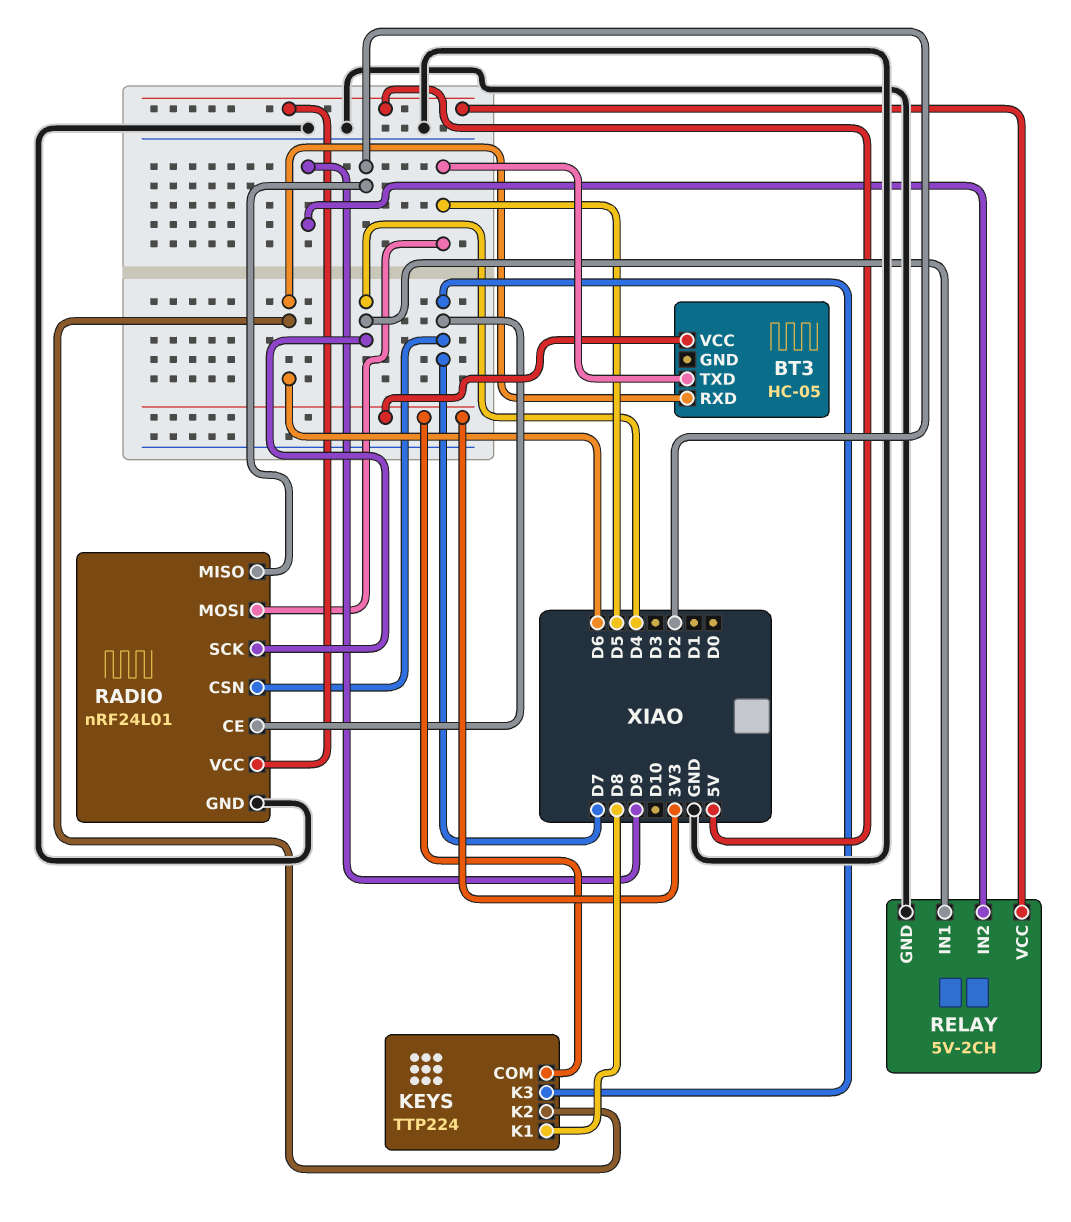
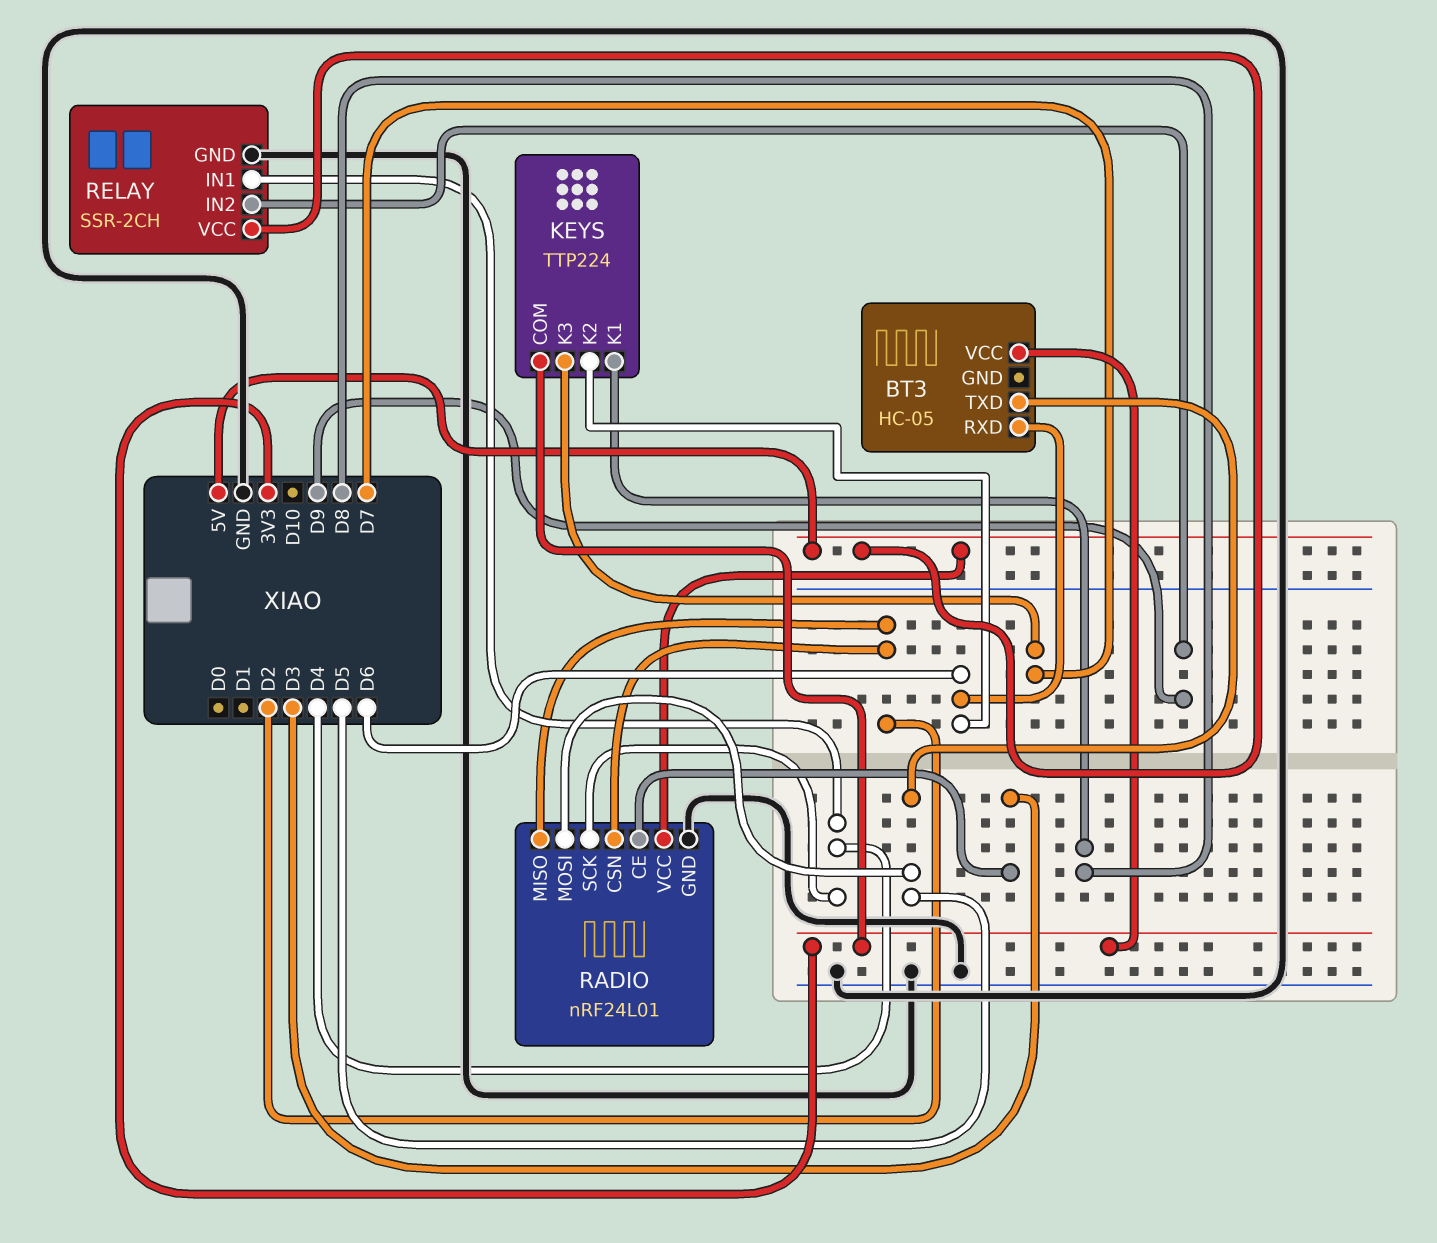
RADIO pin CE: D7 -> D3
RADIO pin CSN: D7 -> D2
RELAY: 5V-2CH -> SSR-2CH

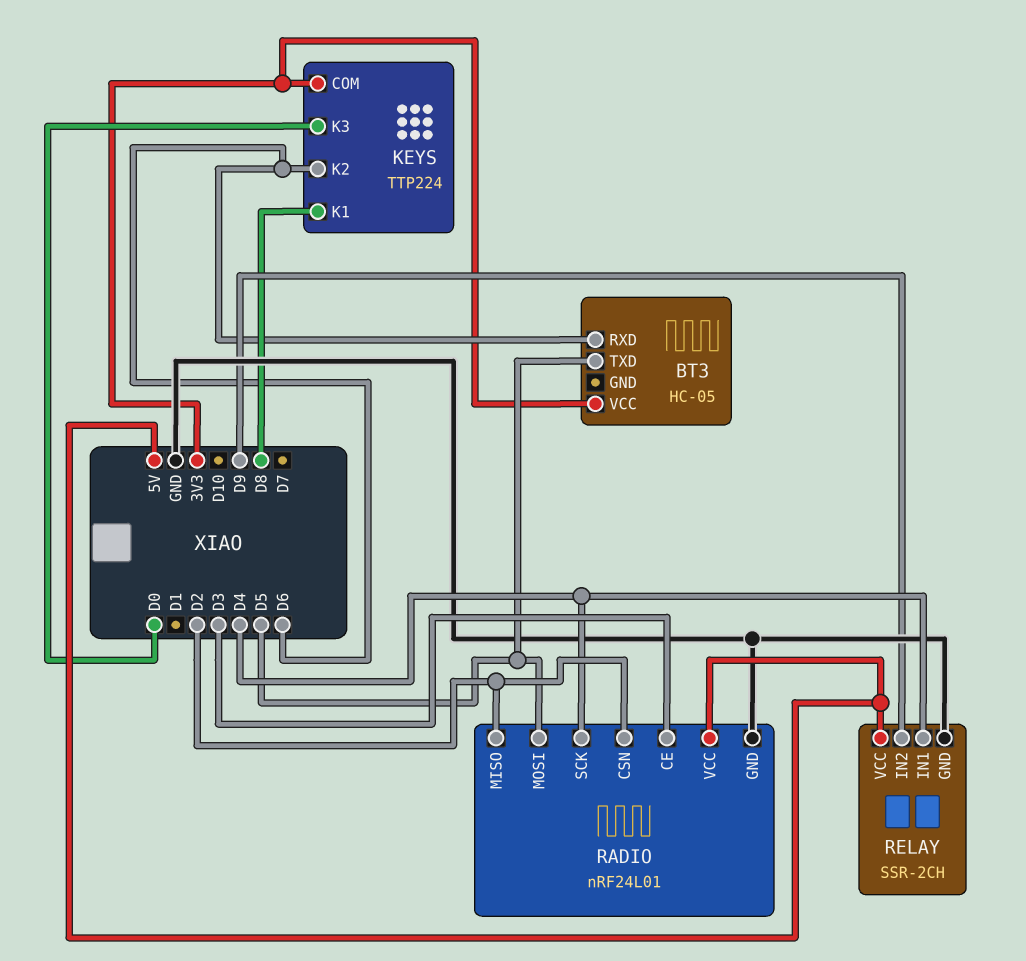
KEYS pin K3: D7 -> D0

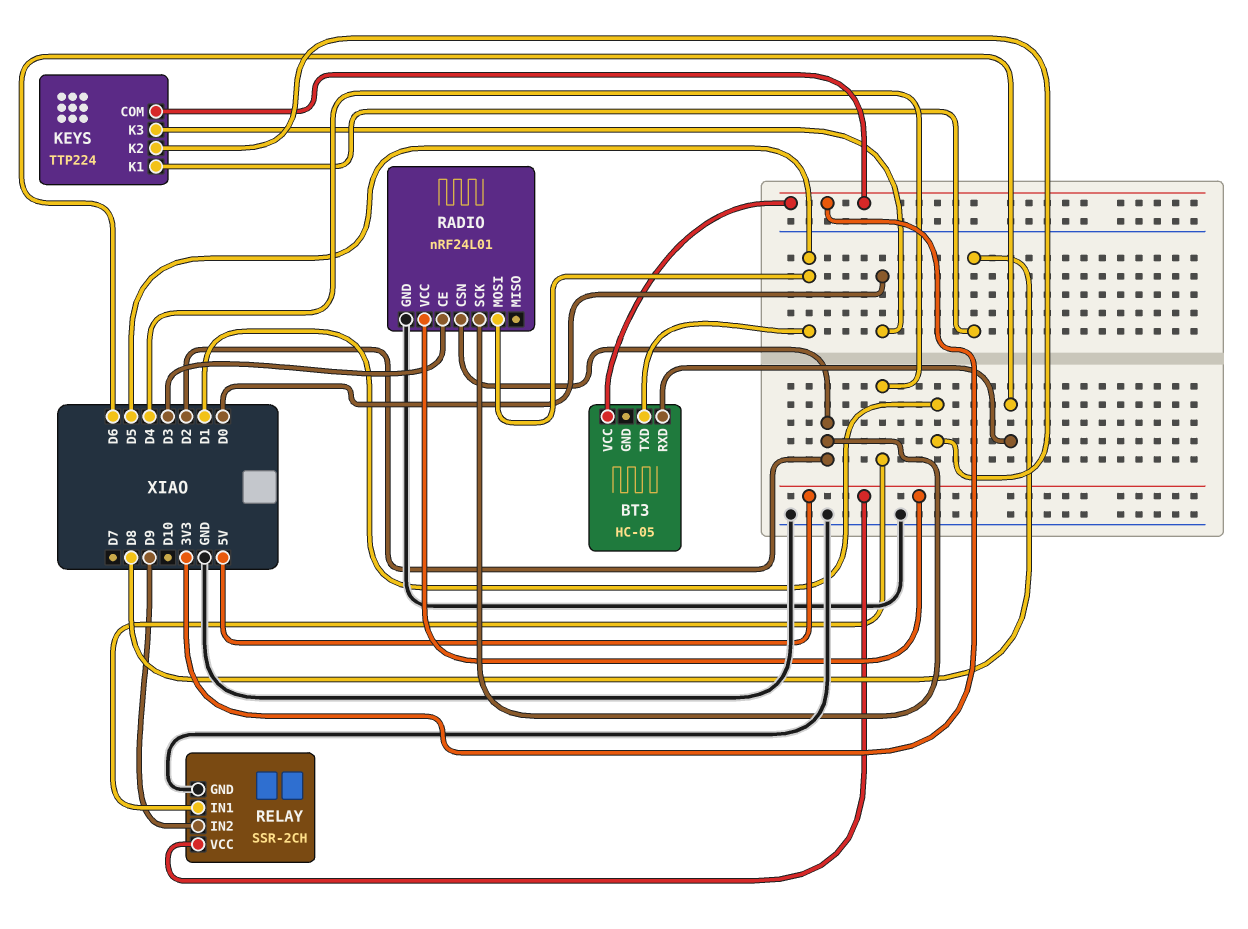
KEYS pin K2: D6 -> D1
RADIO pin MISO: D2 -> none
RADIO pin SCK: D4 -> D2

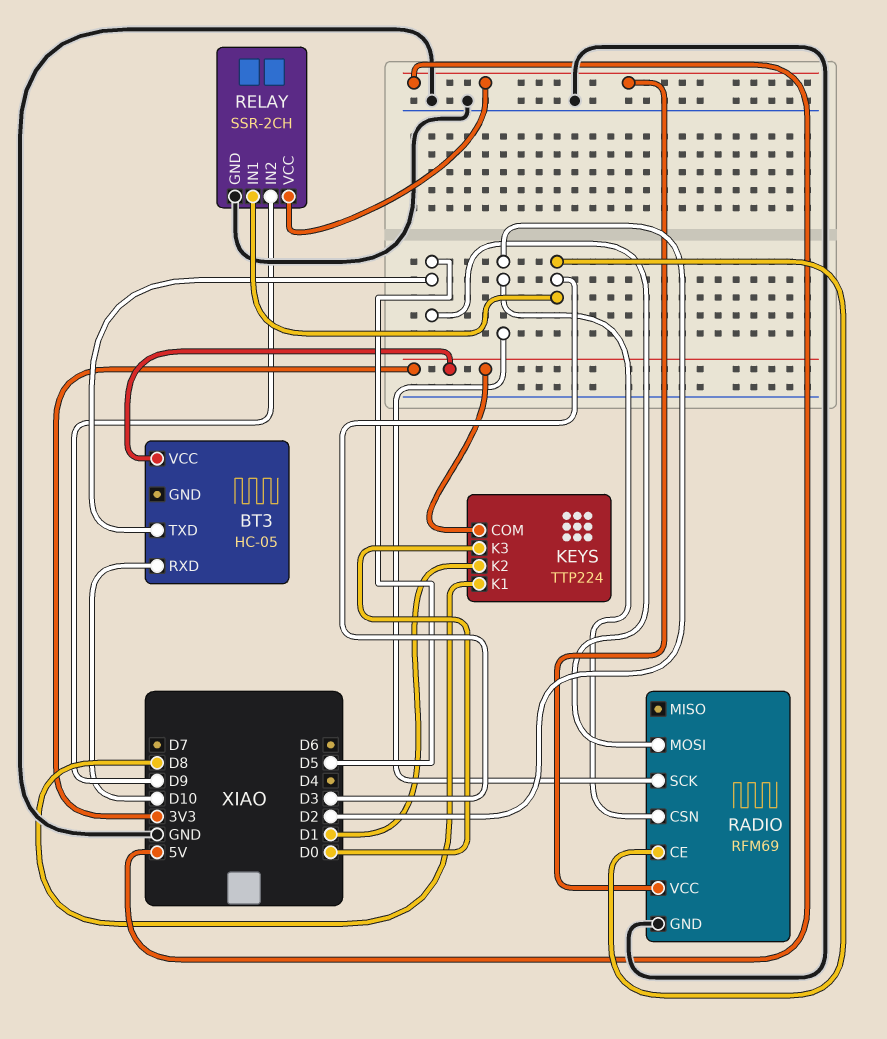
BT3 pin RXD: D6 -> D10
RADIO: nRF24L01 -> RFM69
RELAY pin IN1: D4 -> D3

